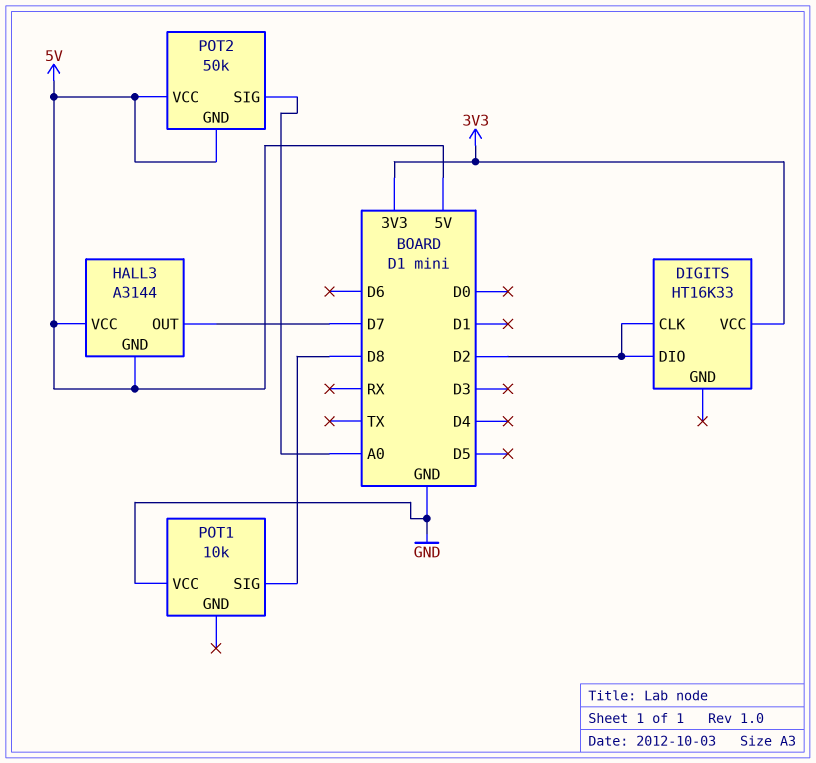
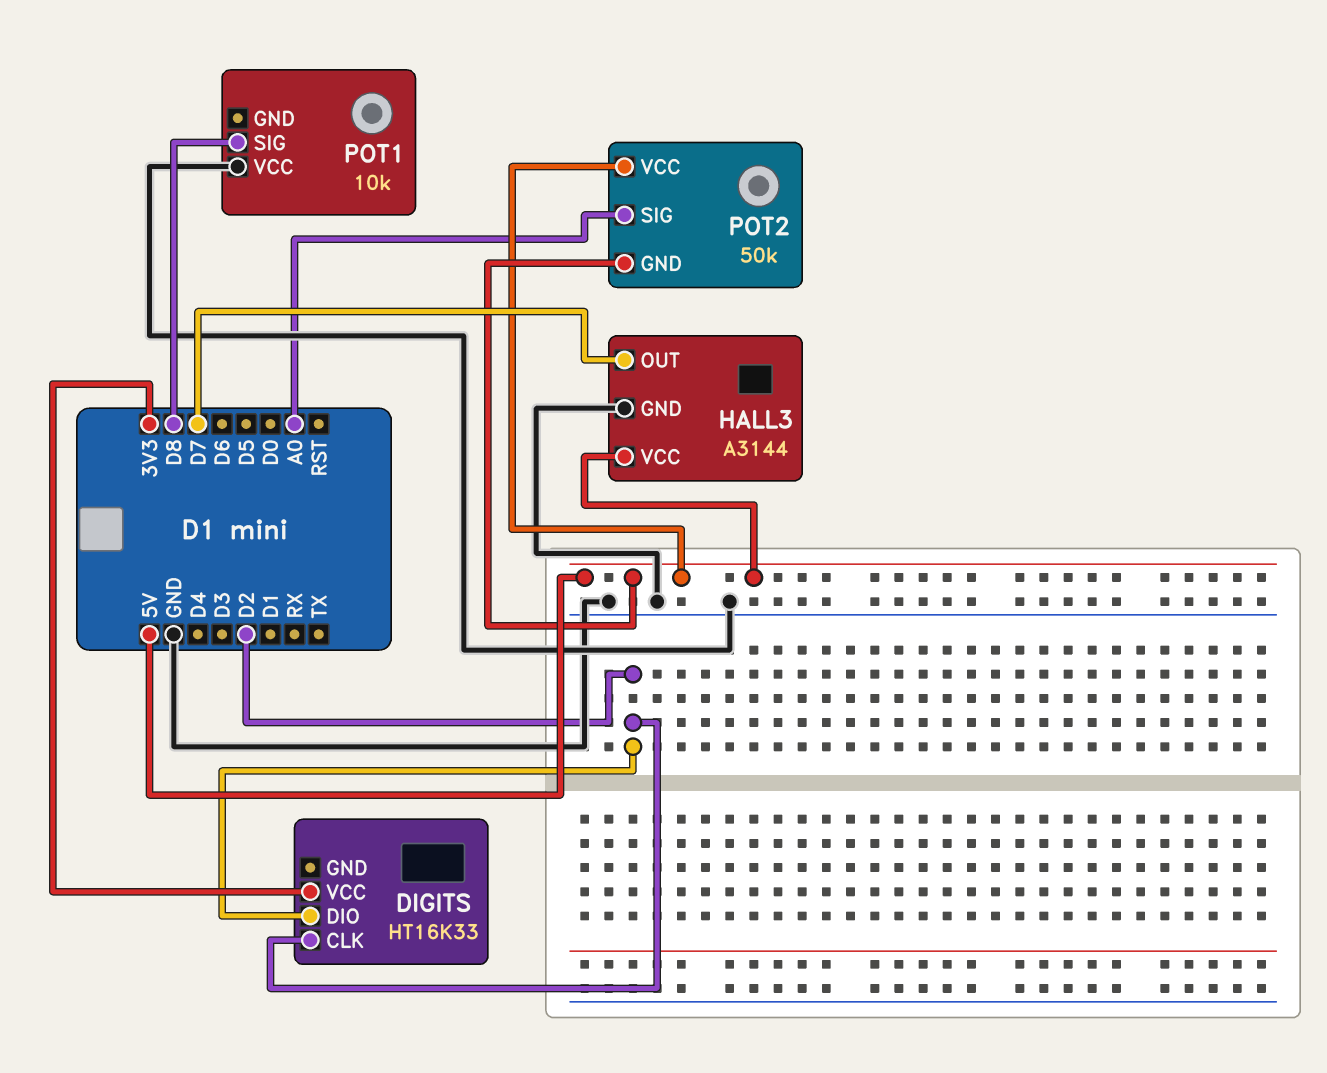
HALL3 pin GND: 5V -> GND

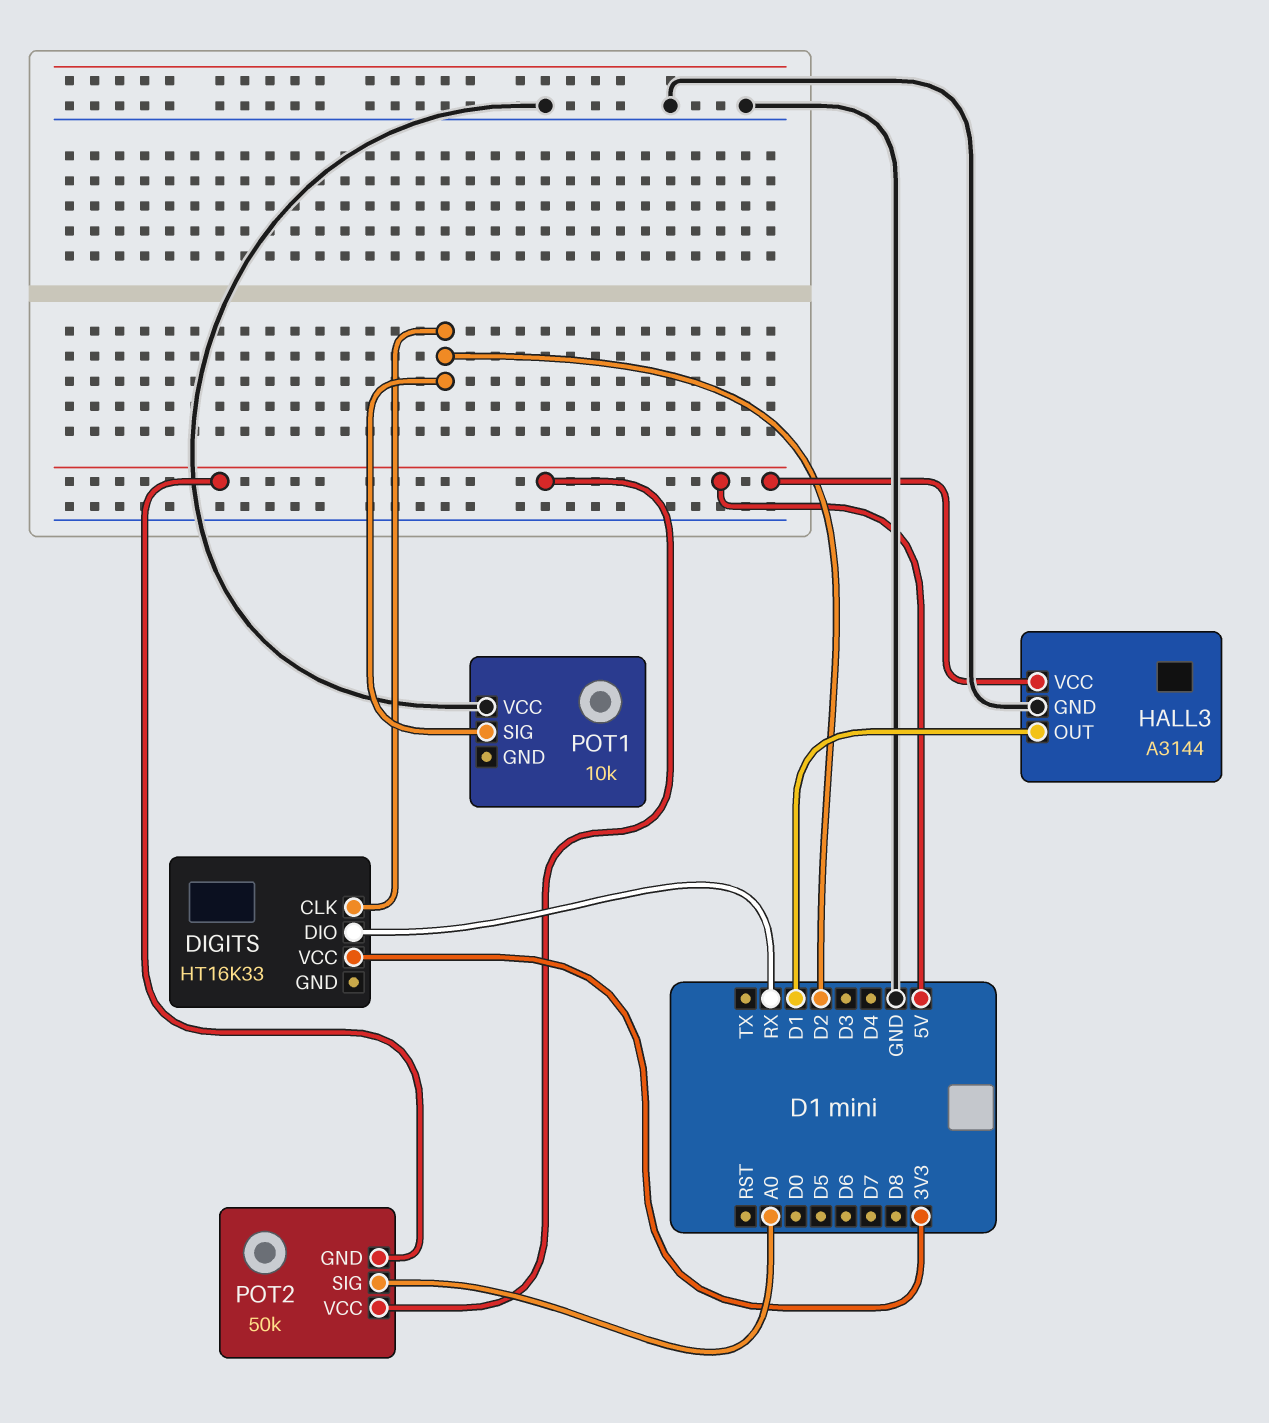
DIGITS pin DIO: D2 -> RX
HALL3 pin OUT: D7 -> D1
POT1 pin SIG: D8 -> D2

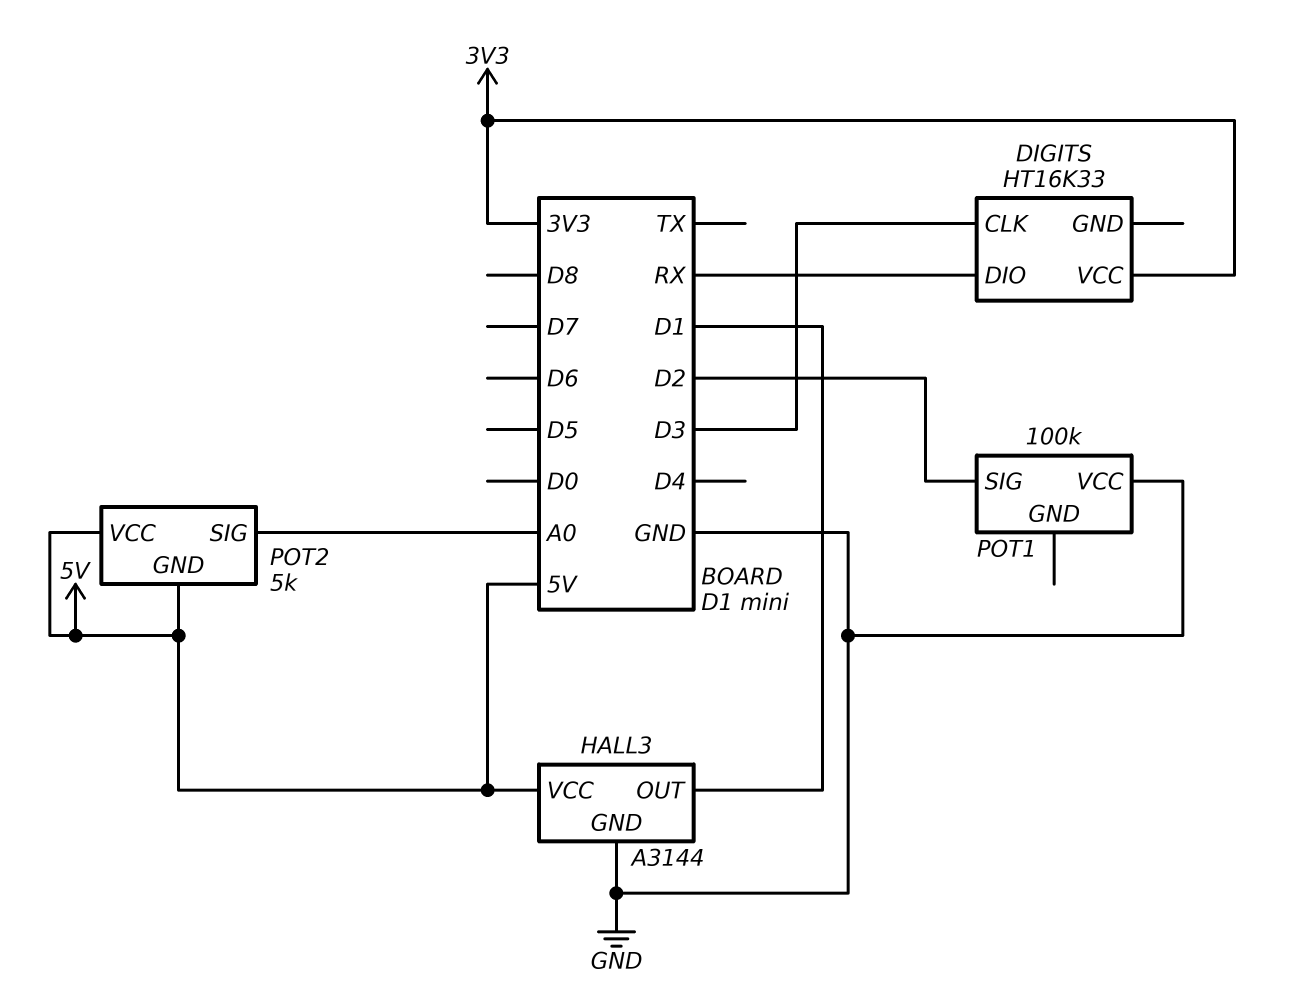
DIGITS pin CLK: D2 -> D3
POT1: 10k -> 100k
POT2: 50k -> 5k

